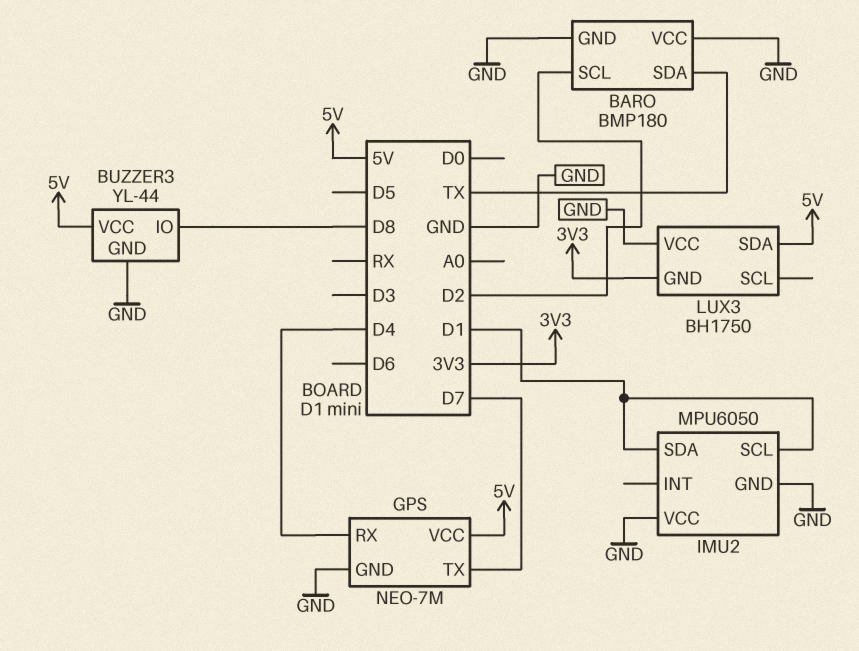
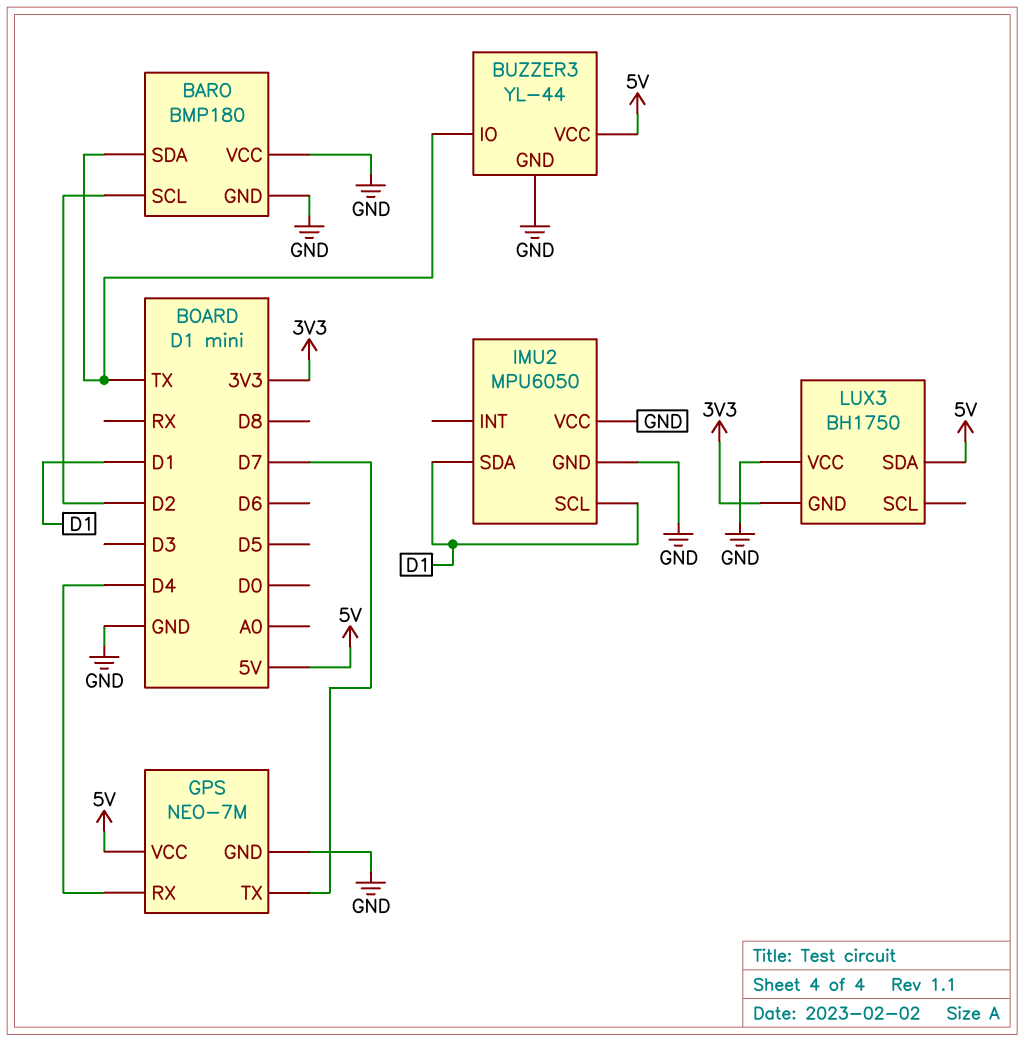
BUZZER3 pin IO: D8 -> TX

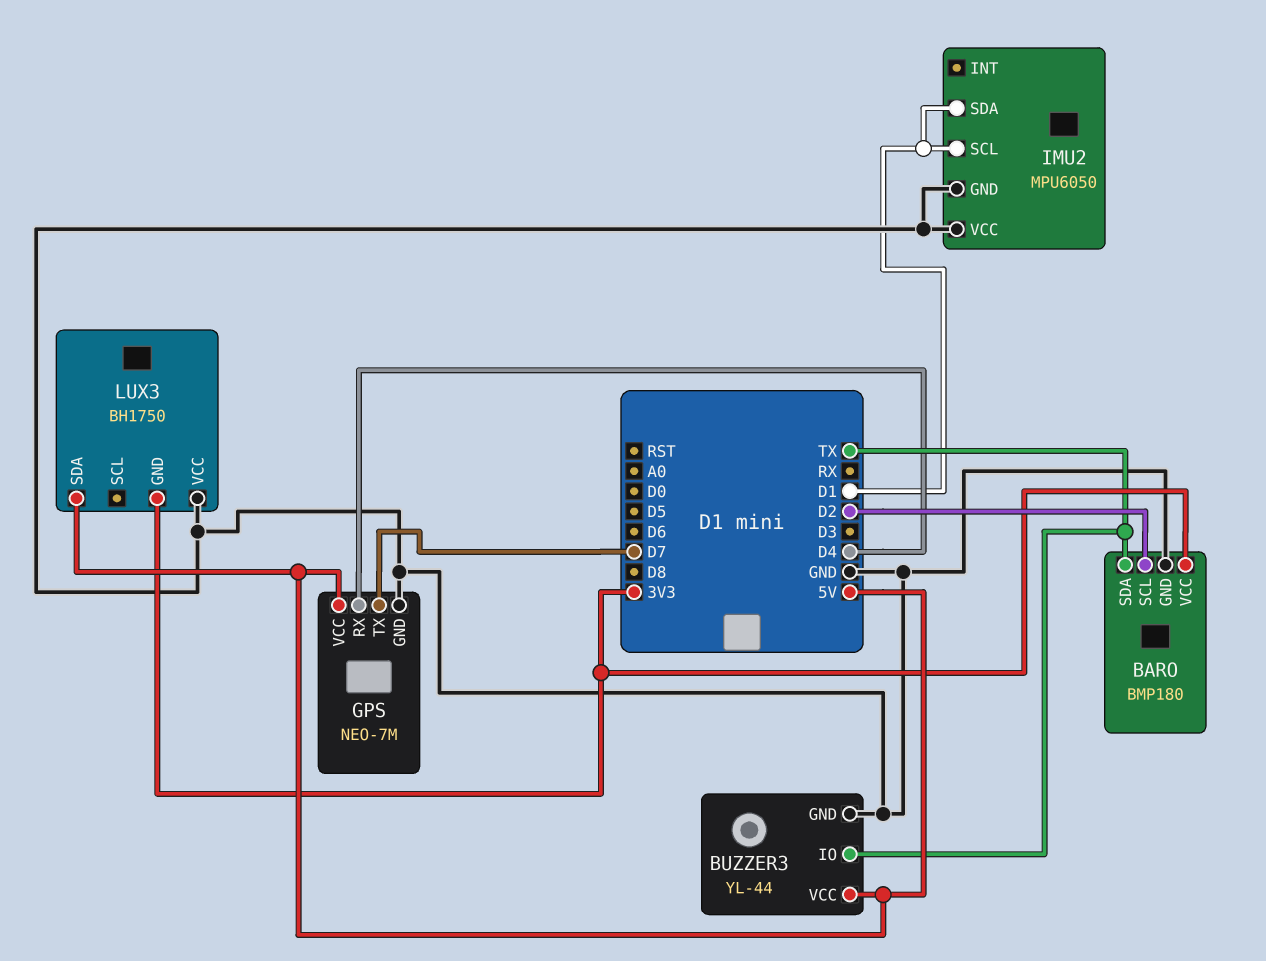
BARO pin VCC: GND -> 3V3

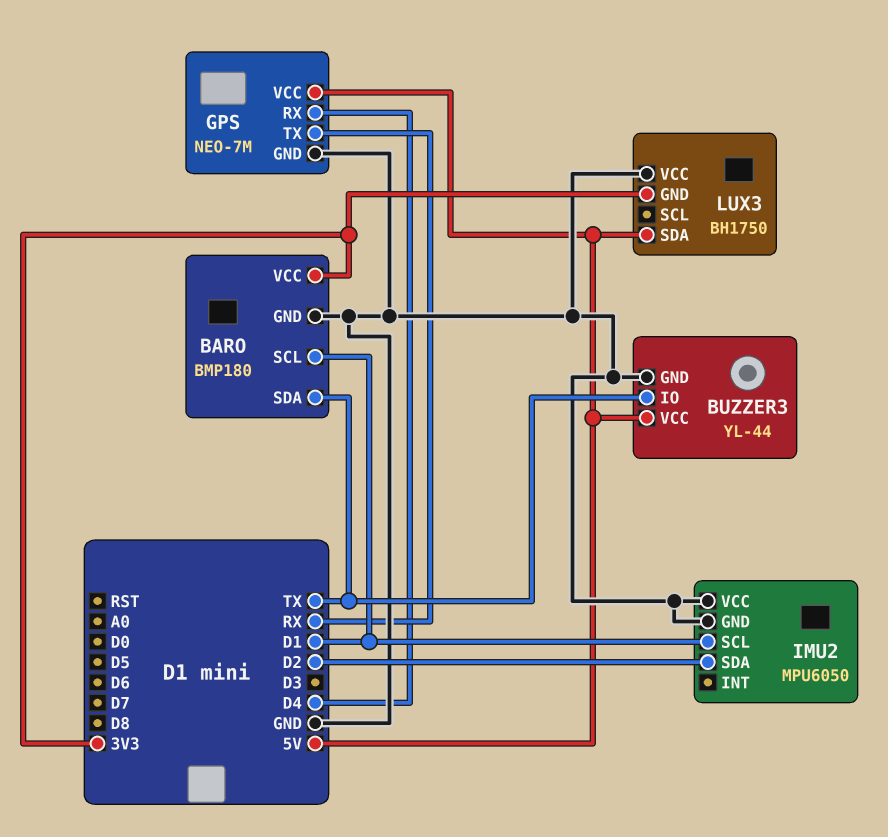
BARO pin SCL: D2 -> D1
GPS pin TX: D7 -> RX
IMU2 pin SDA: D1 -> D2

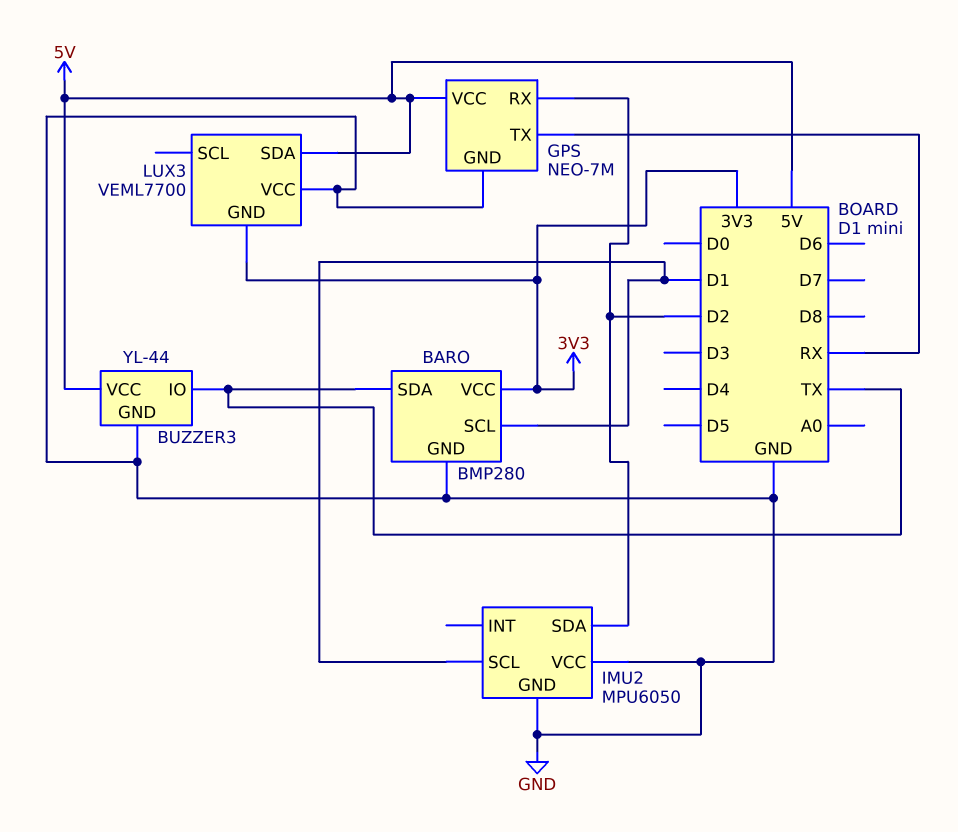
BARO: BMP180 -> BMP280
GPS pin RX: D4 -> D2
LUX3: BH1750 -> VEML7700

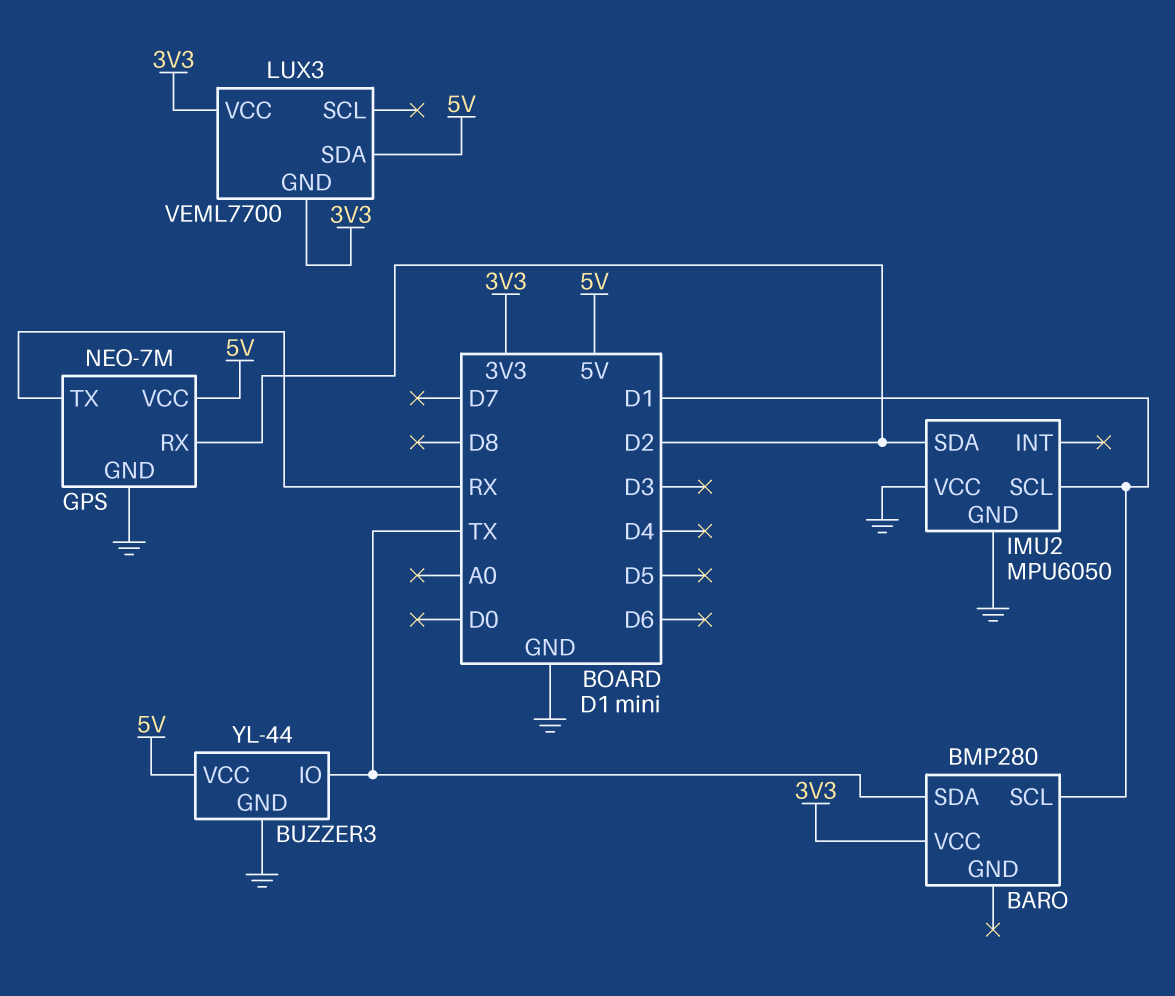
BARO pin GND: GND -> none
LUX3 pin VCC: GND -> 3V3

